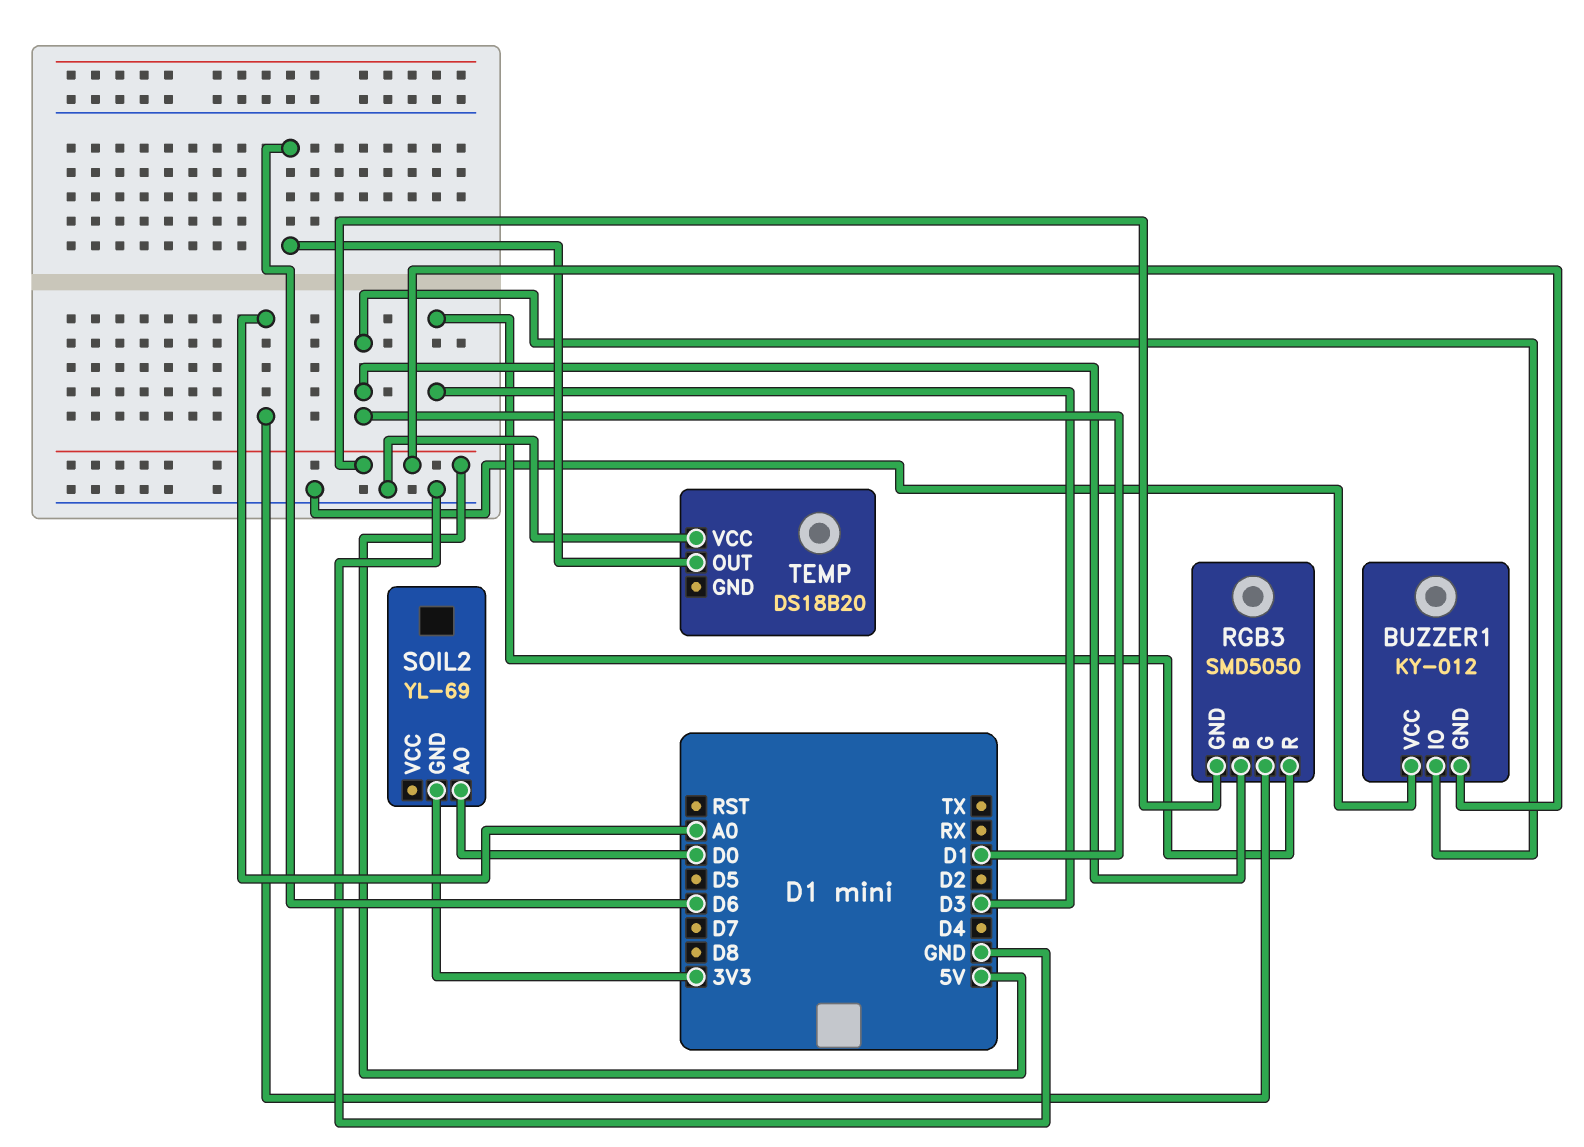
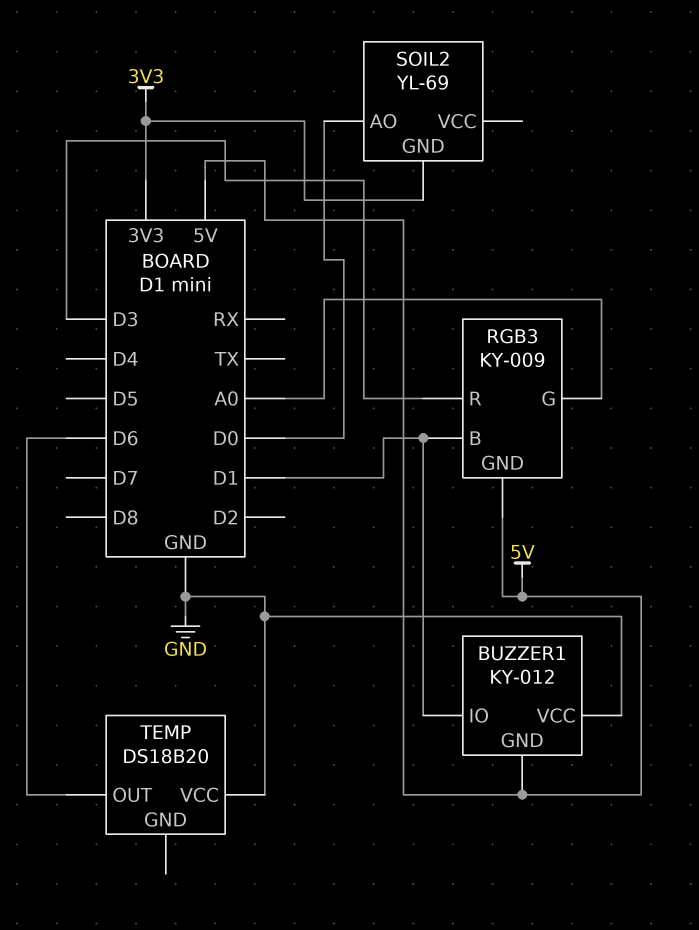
RGB3: SMD5050 -> KY-009

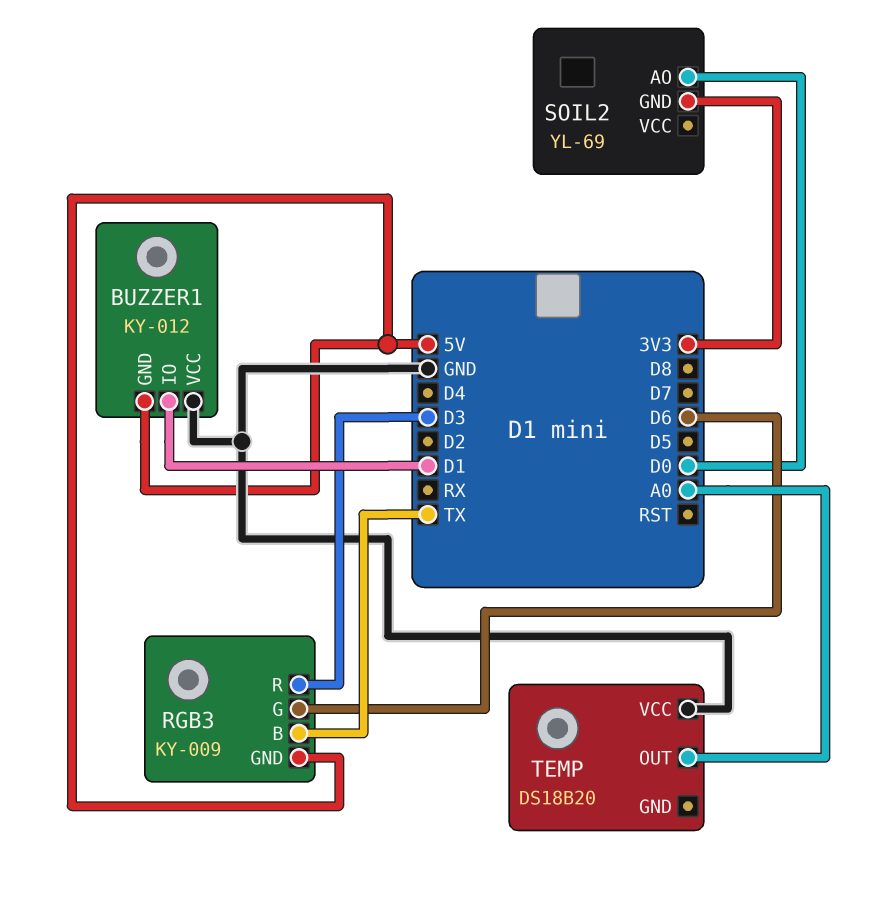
RGB3 pin B: D1 -> TX
RGB3 pin G: A0 -> D6
TEMP pin OUT: D6 -> A0

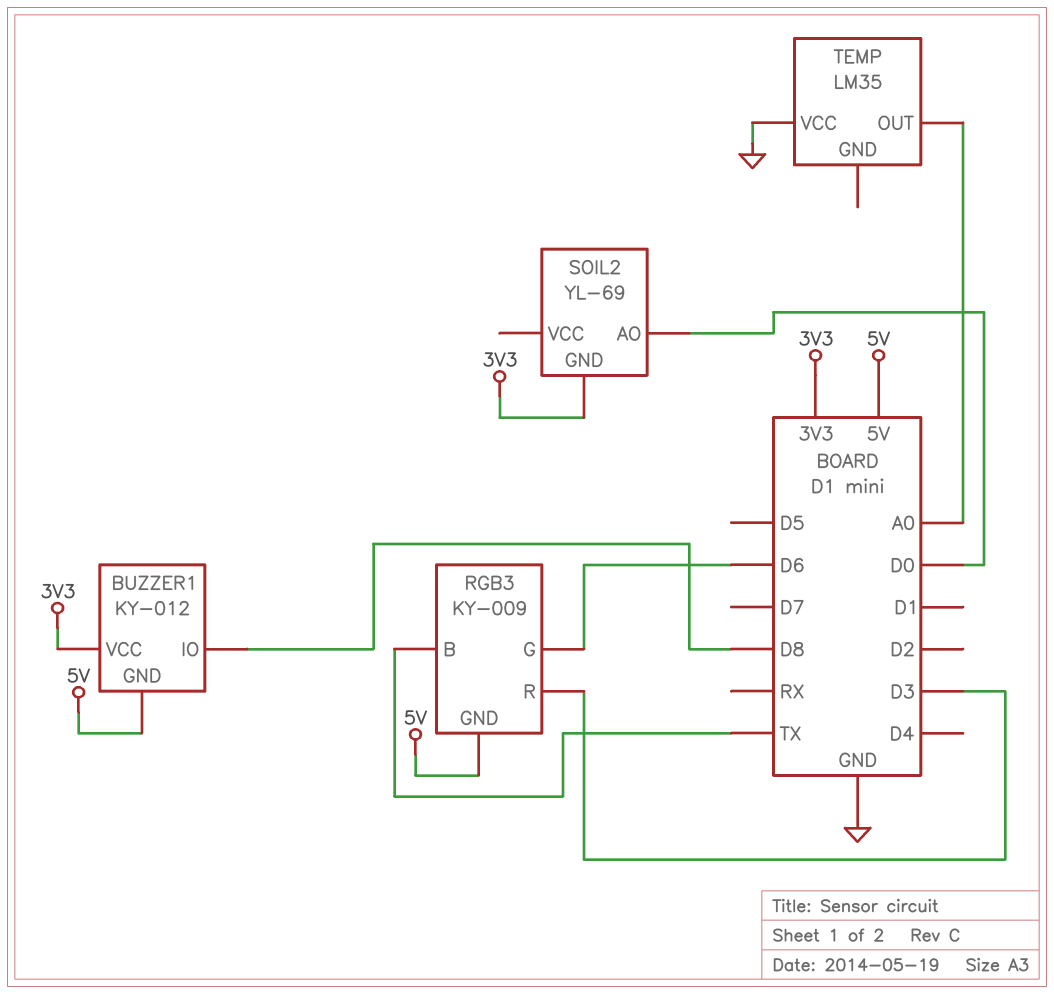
BUZZER1 pin IO: D1 -> D8
BUZZER1 pin VCC: GND -> 3V3
TEMP: DS18B20 -> LM35

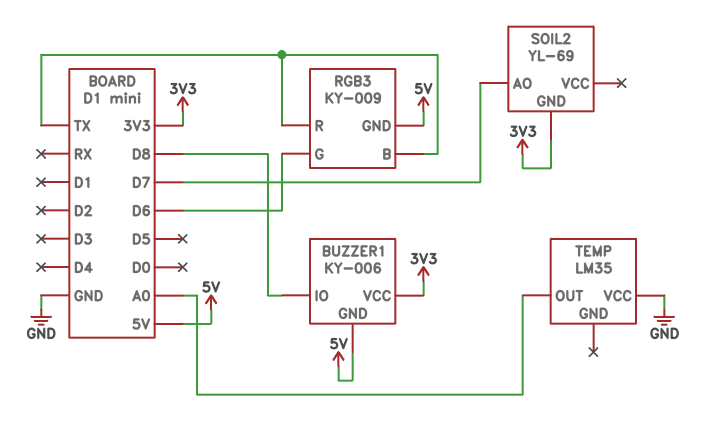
BUZZER1: KY-012 -> KY-006
RGB3 pin R: D3 -> TX
SOIL2 pin AO: D0 -> D7

